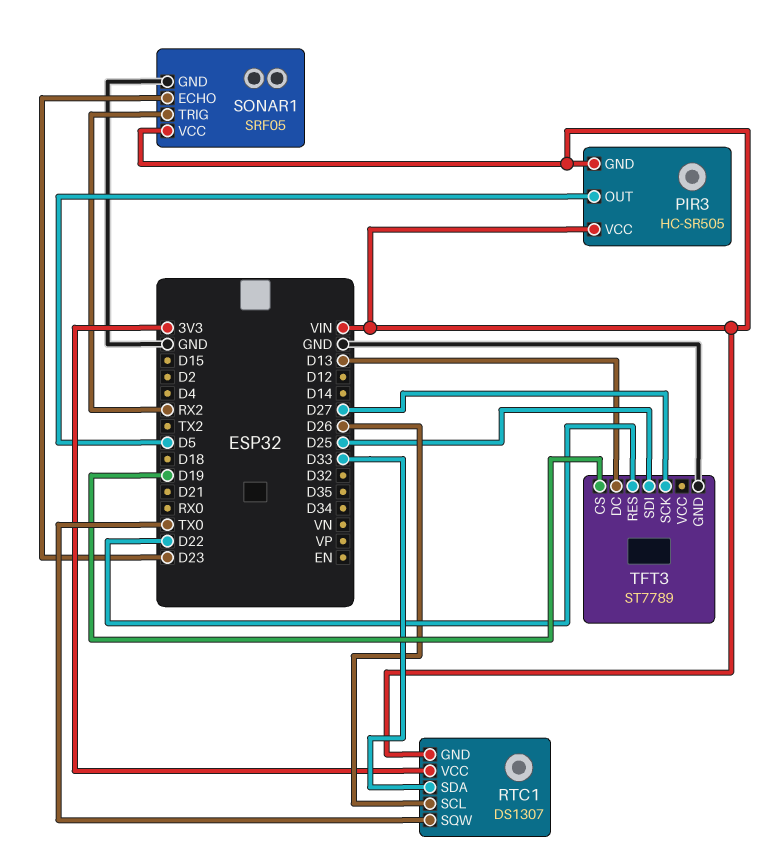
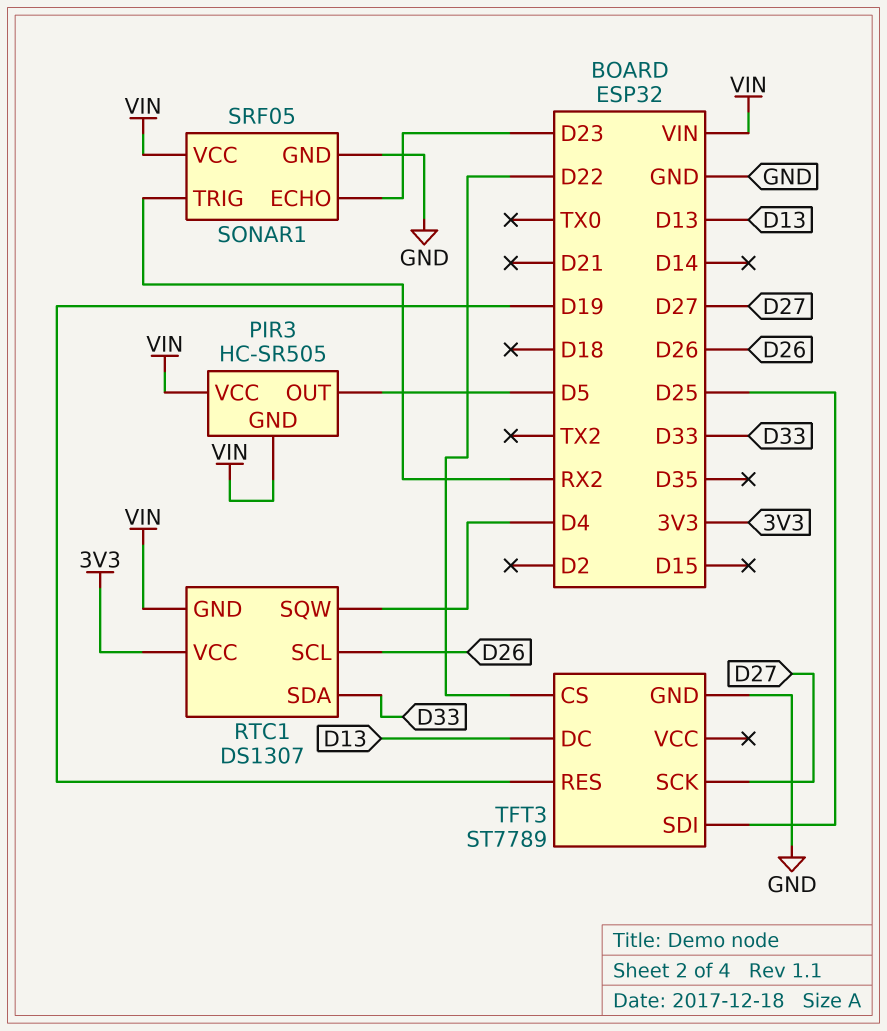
RTC1 pin SQW: TX0 -> D4
TFT3 pin CS: D19 -> D22
TFT3 pin RES: D22 -> D19

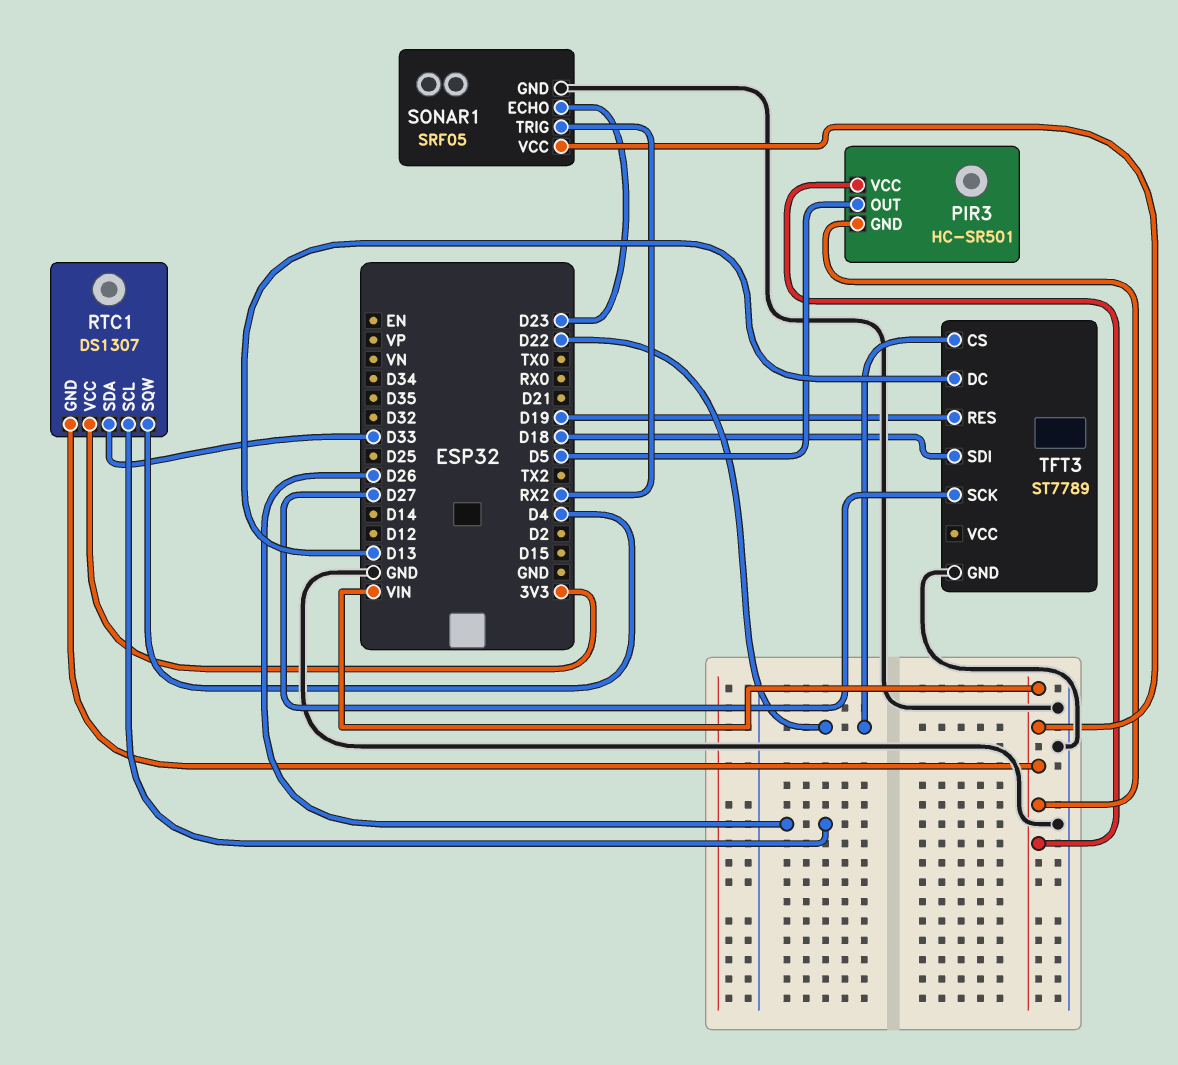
PIR3: HC-SR505 -> HC-SR501
TFT3 pin SDI: D25 -> D18

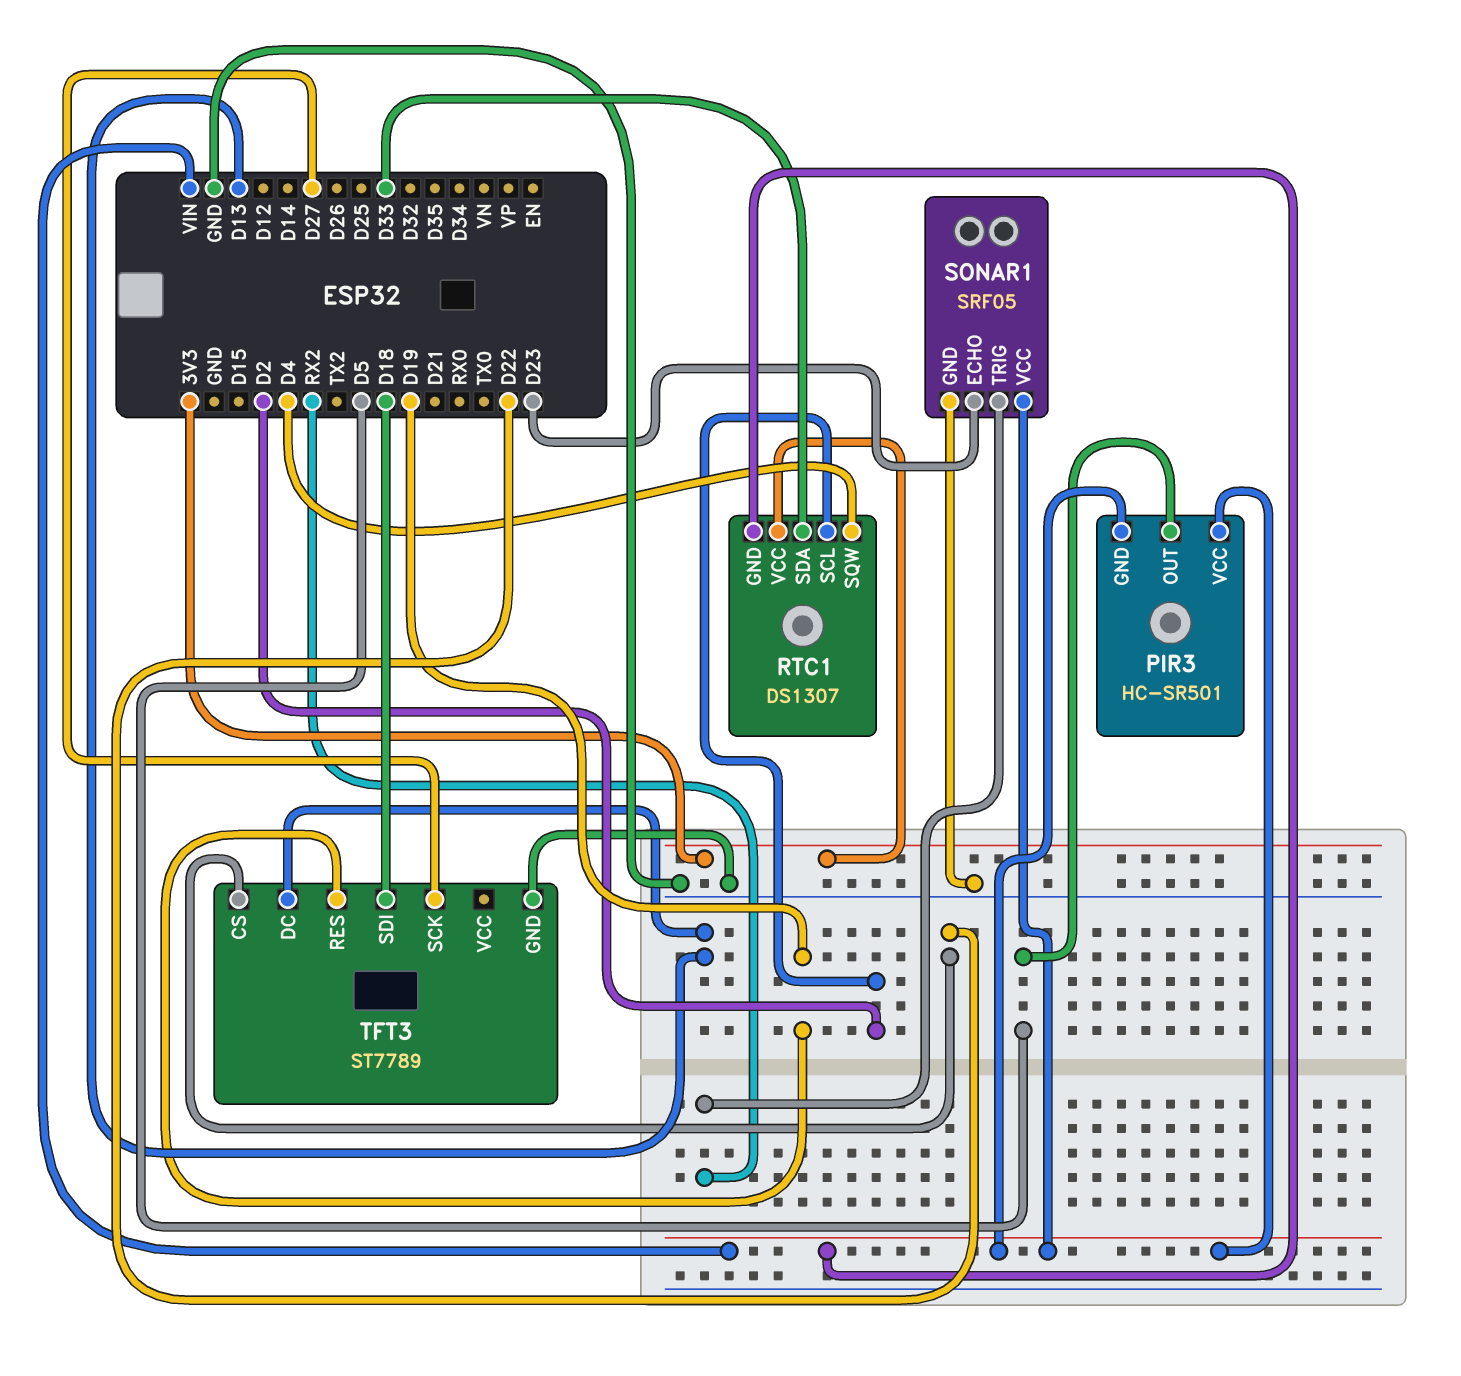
RTC1 pin SCL: D26 -> D2

